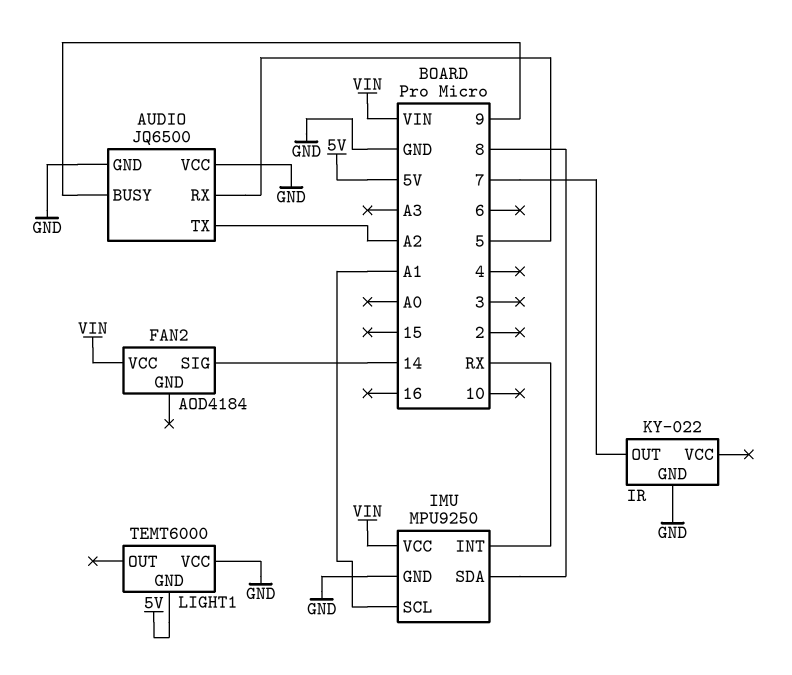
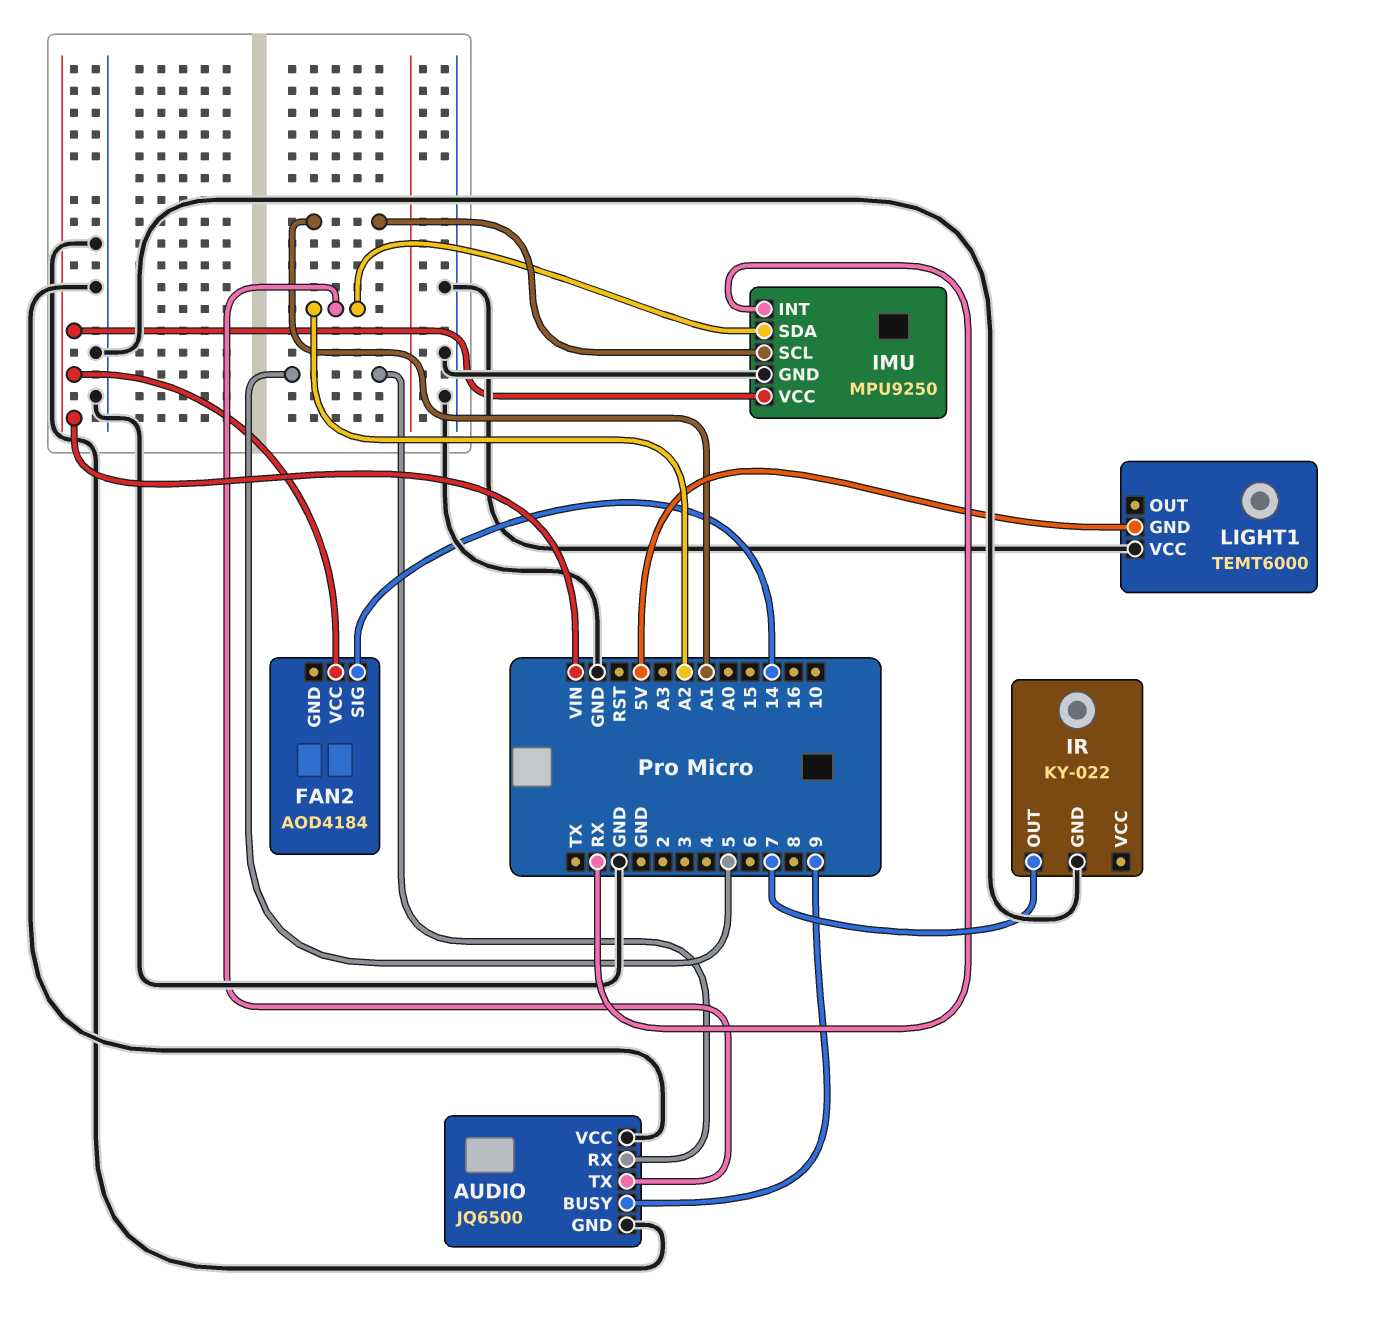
IMU pin SDA: 8 -> A2

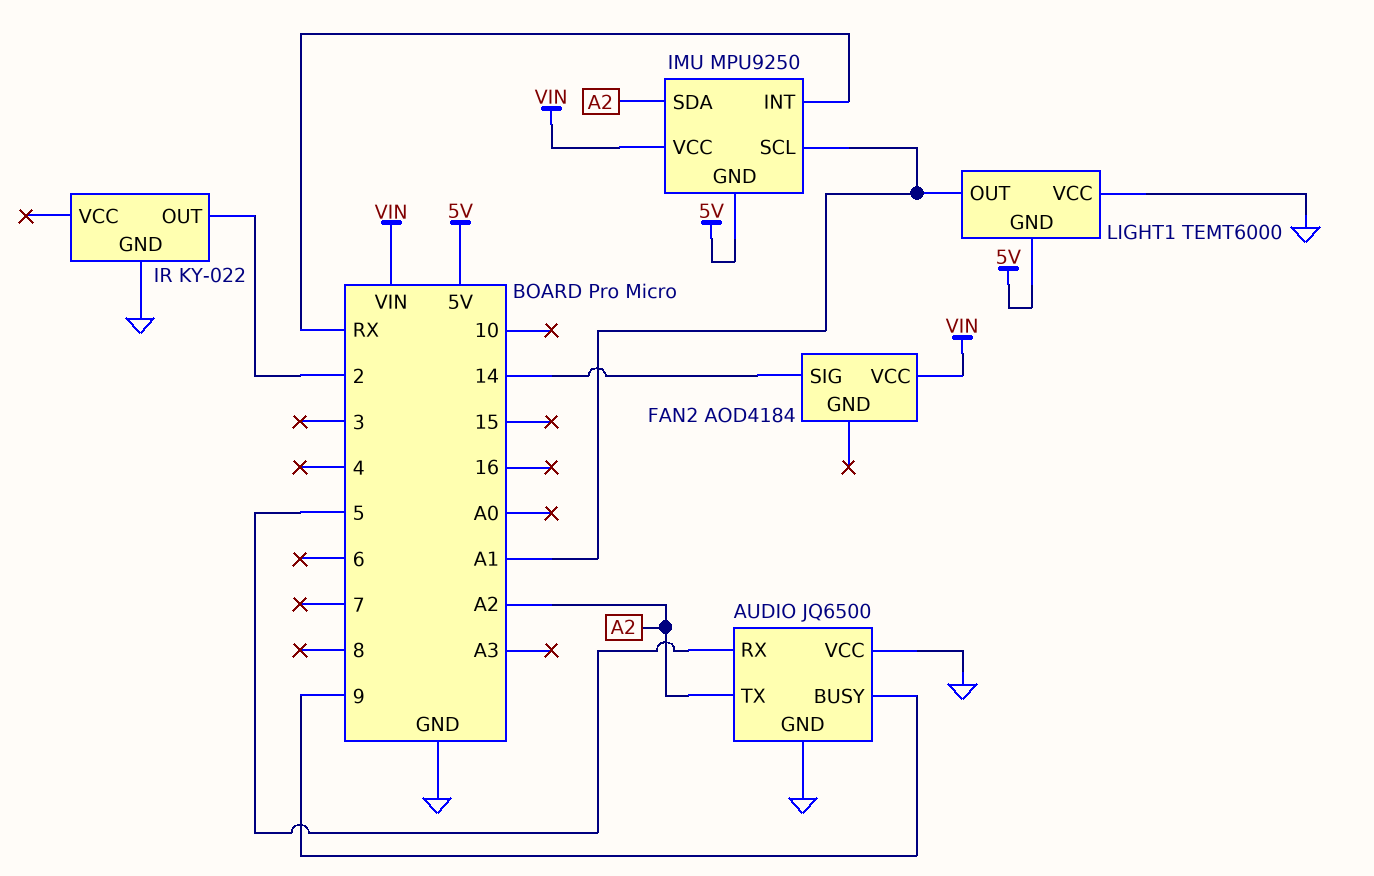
IMU pin GND: GND -> 5V
IR pin OUT: 7 -> 2
LIGHT1 pin OUT: none -> A1

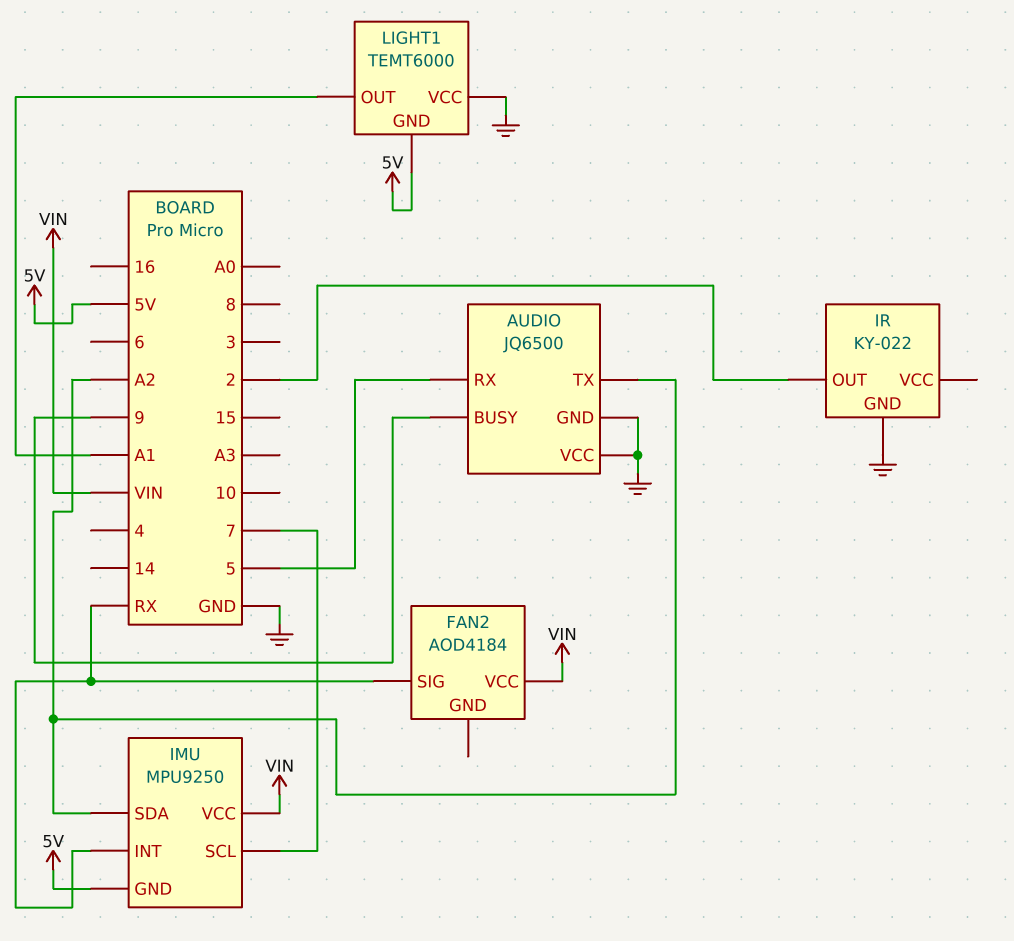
FAN2 pin SIG: 14 -> RX
IMU pin SCL: A1 -> 7

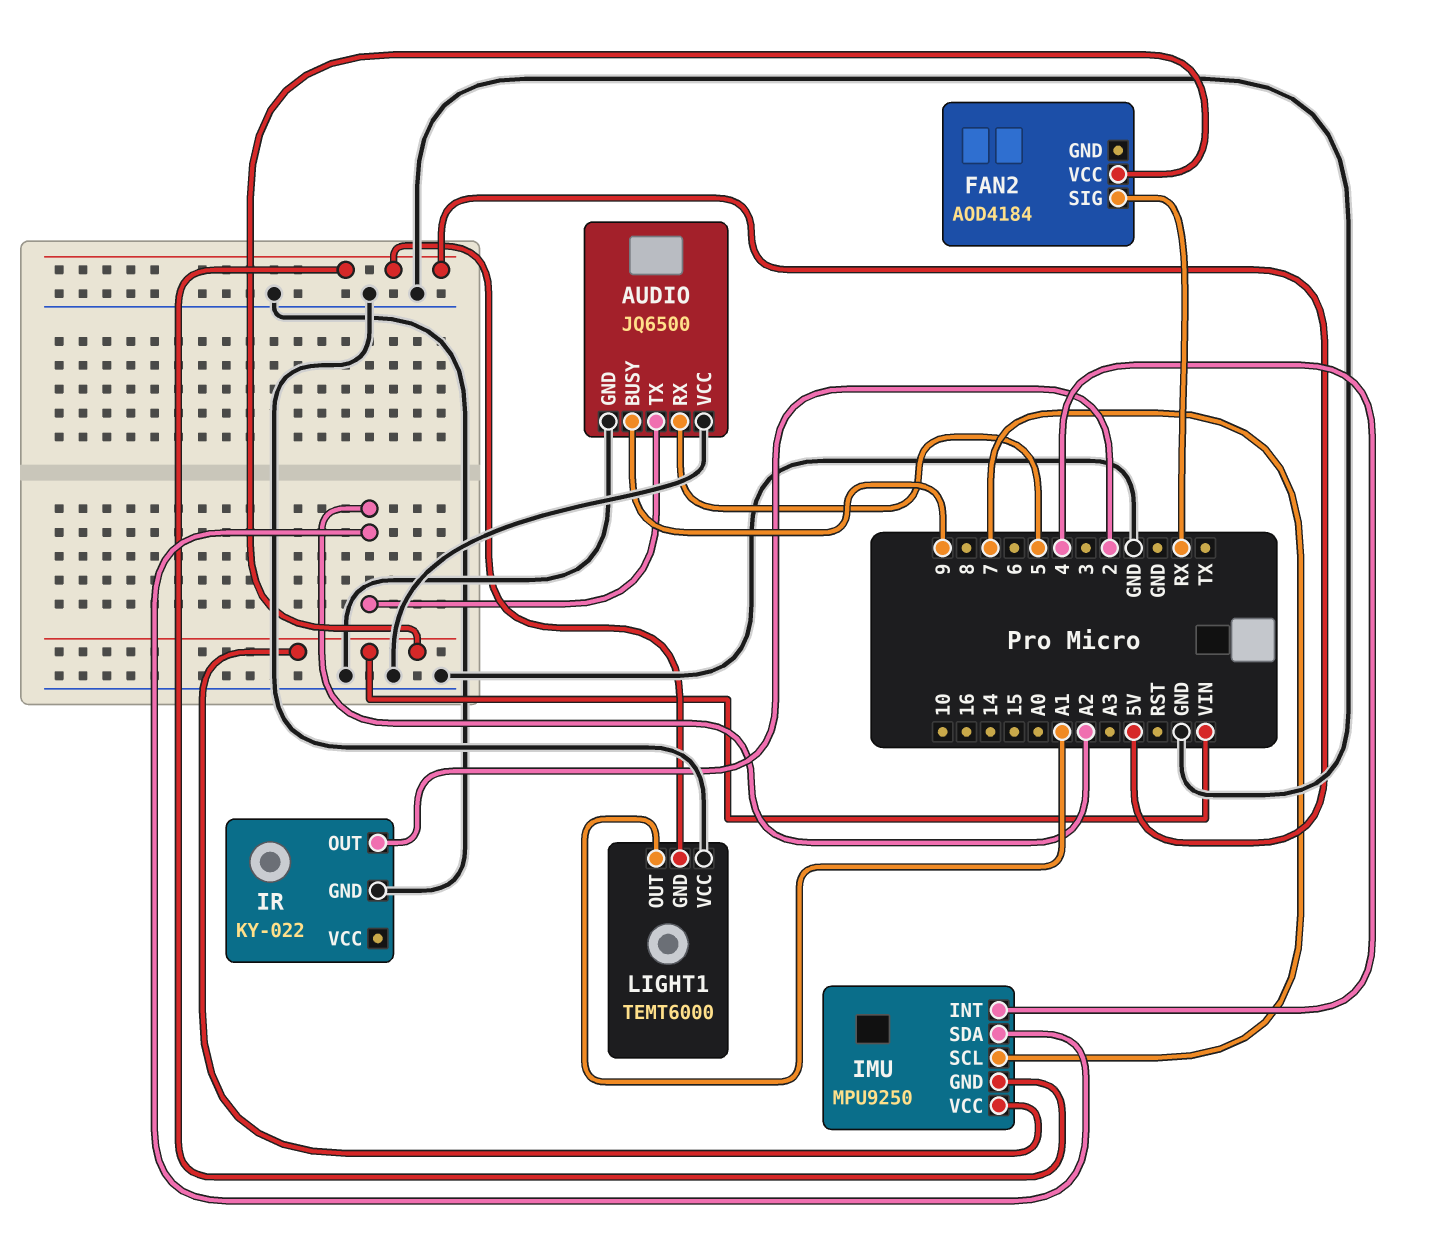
IMU pin INT: RX -> 4

